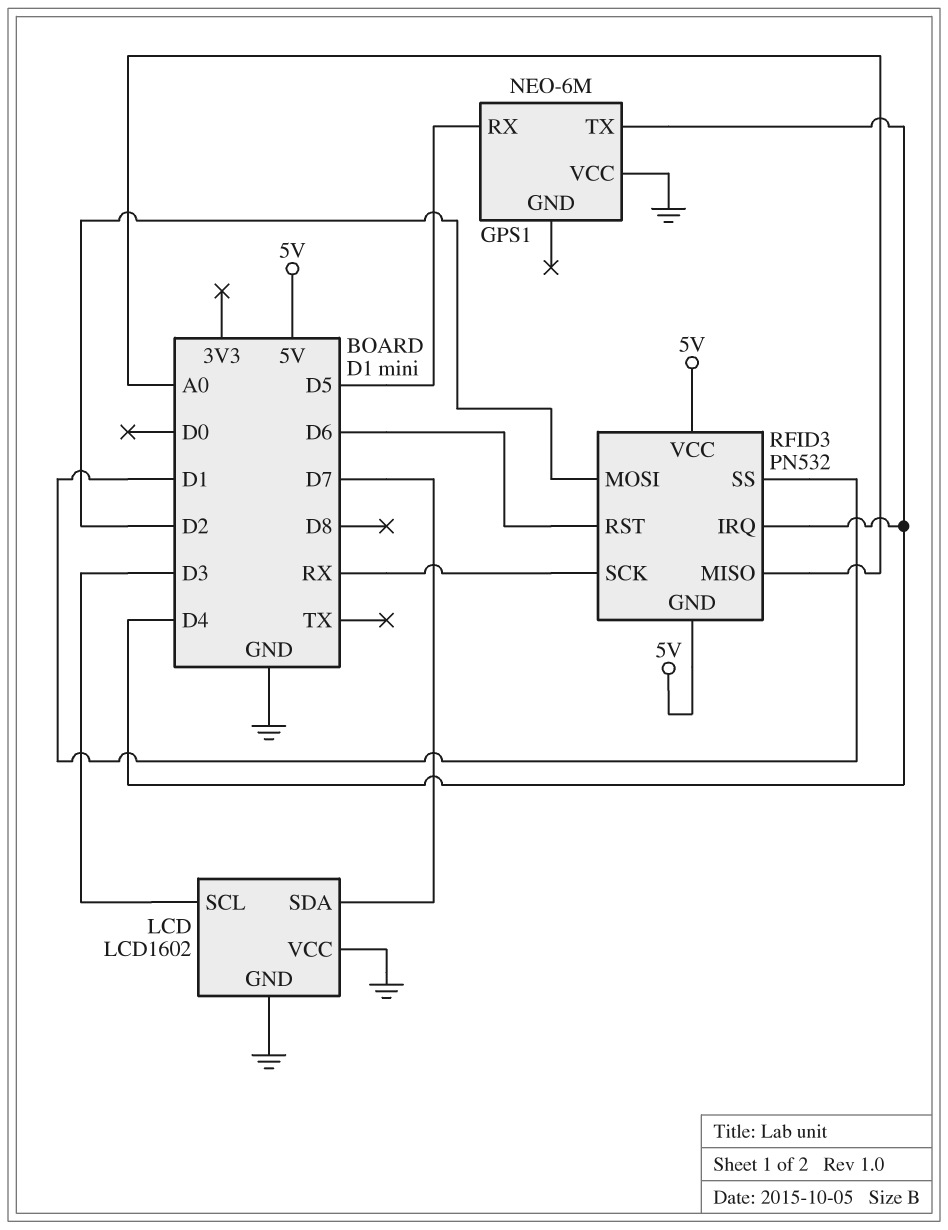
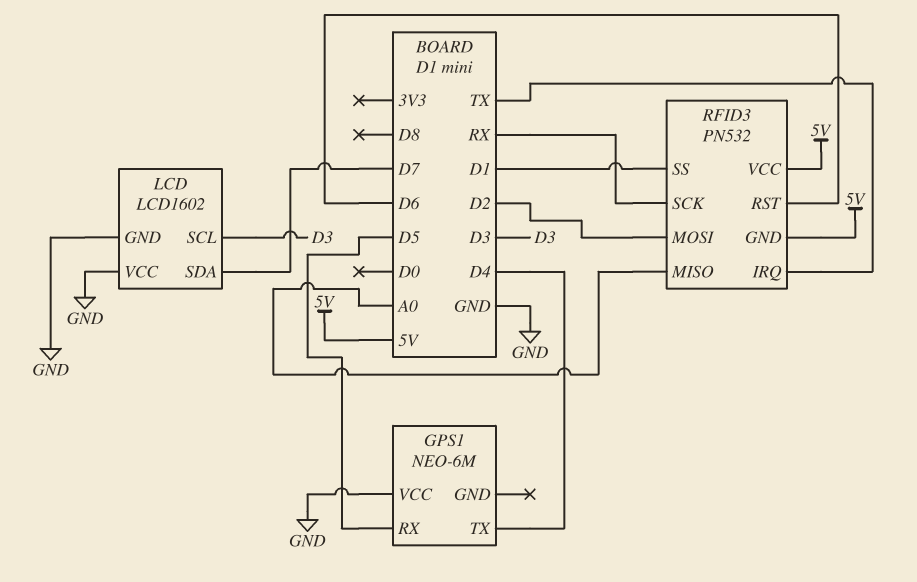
RFID3 pin IRQ: D4 -> TX

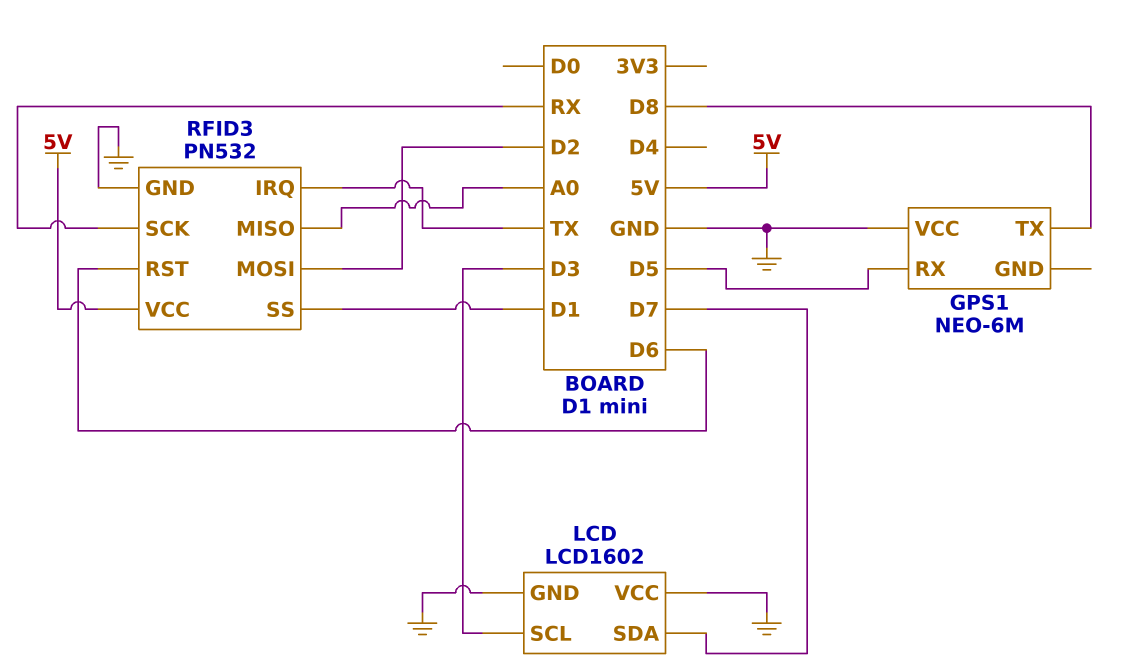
GPS1 pin TX: D4 -> D8
RFID3 pin GND: 5V -> GND

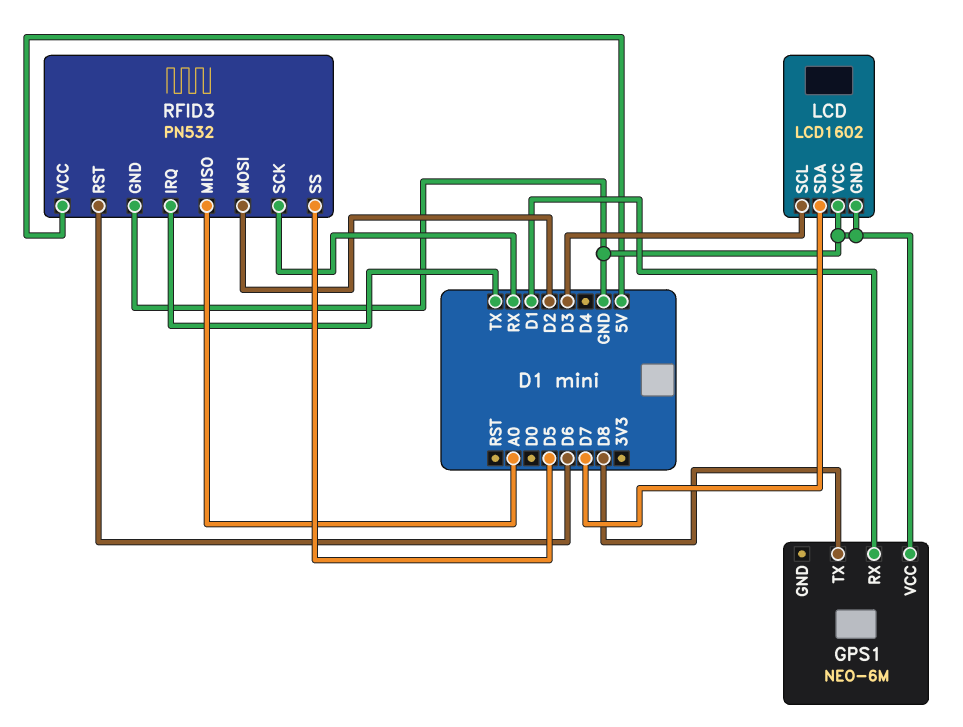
GPS1 pin RX: D5 -> D1
RFID3 pin SS: D1 -> D5

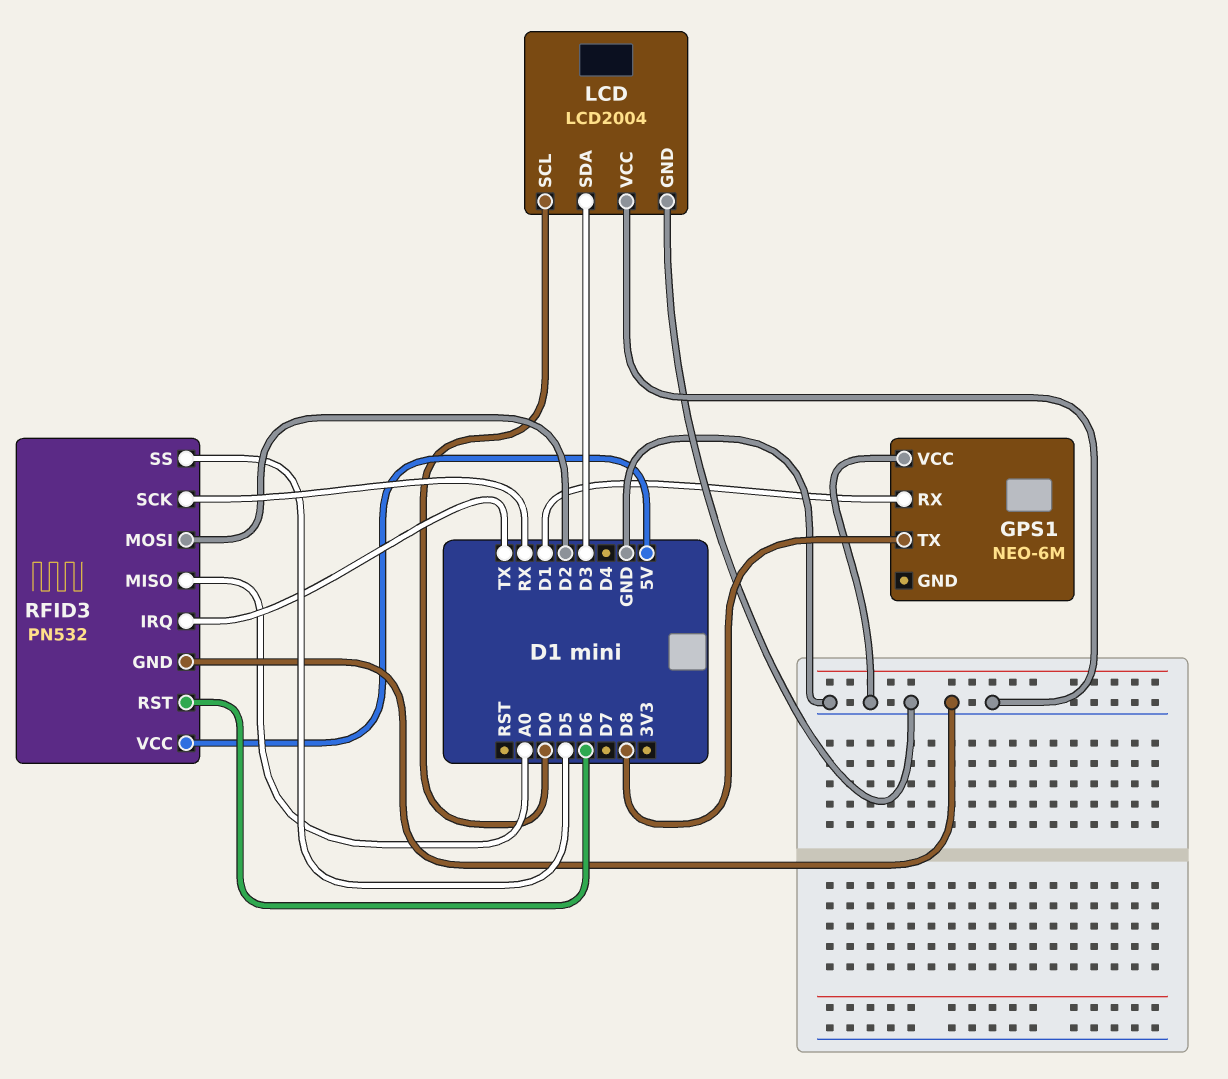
LCD: LCD1602 -> LCD2004
LCD pin SCL: D3 -> D0
LCD pin SDA: D7 -> D3

